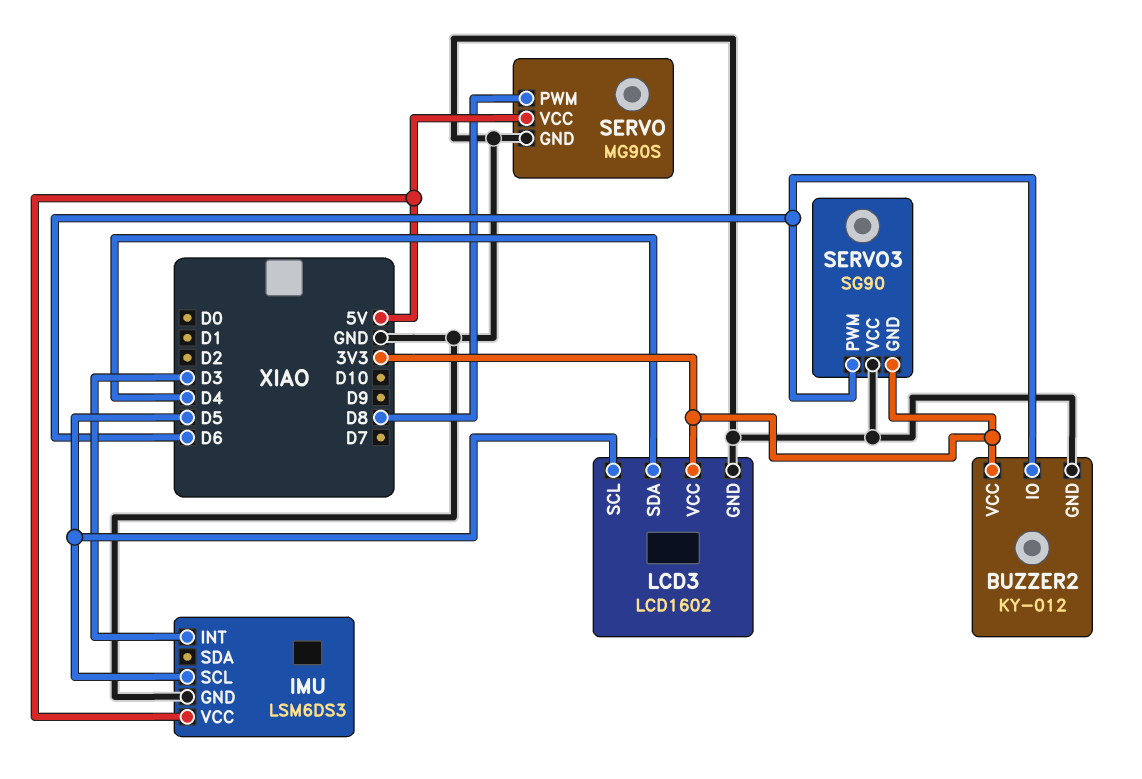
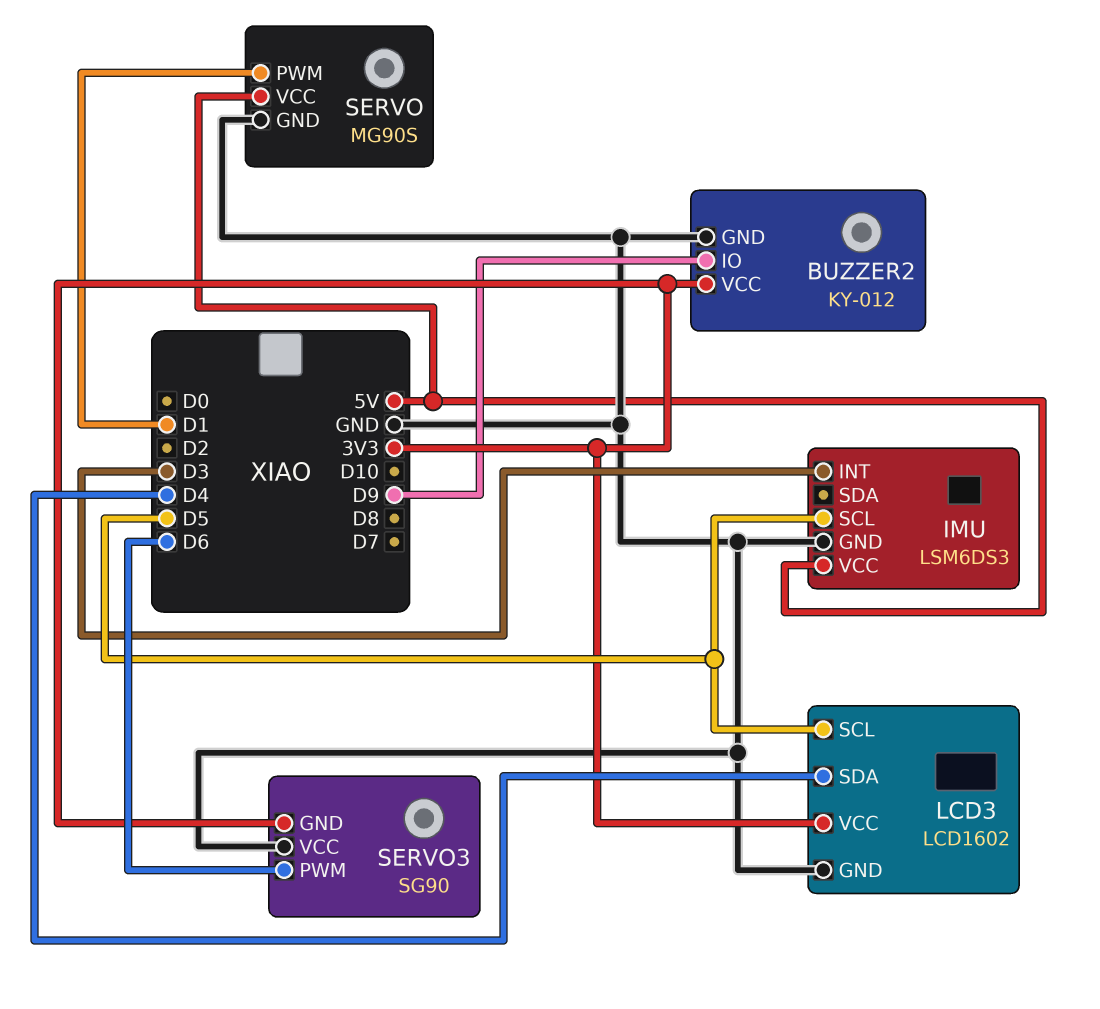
BUZZER2 pin IO: D6 -> D9
SERVO pin PWM: D8 -> D1

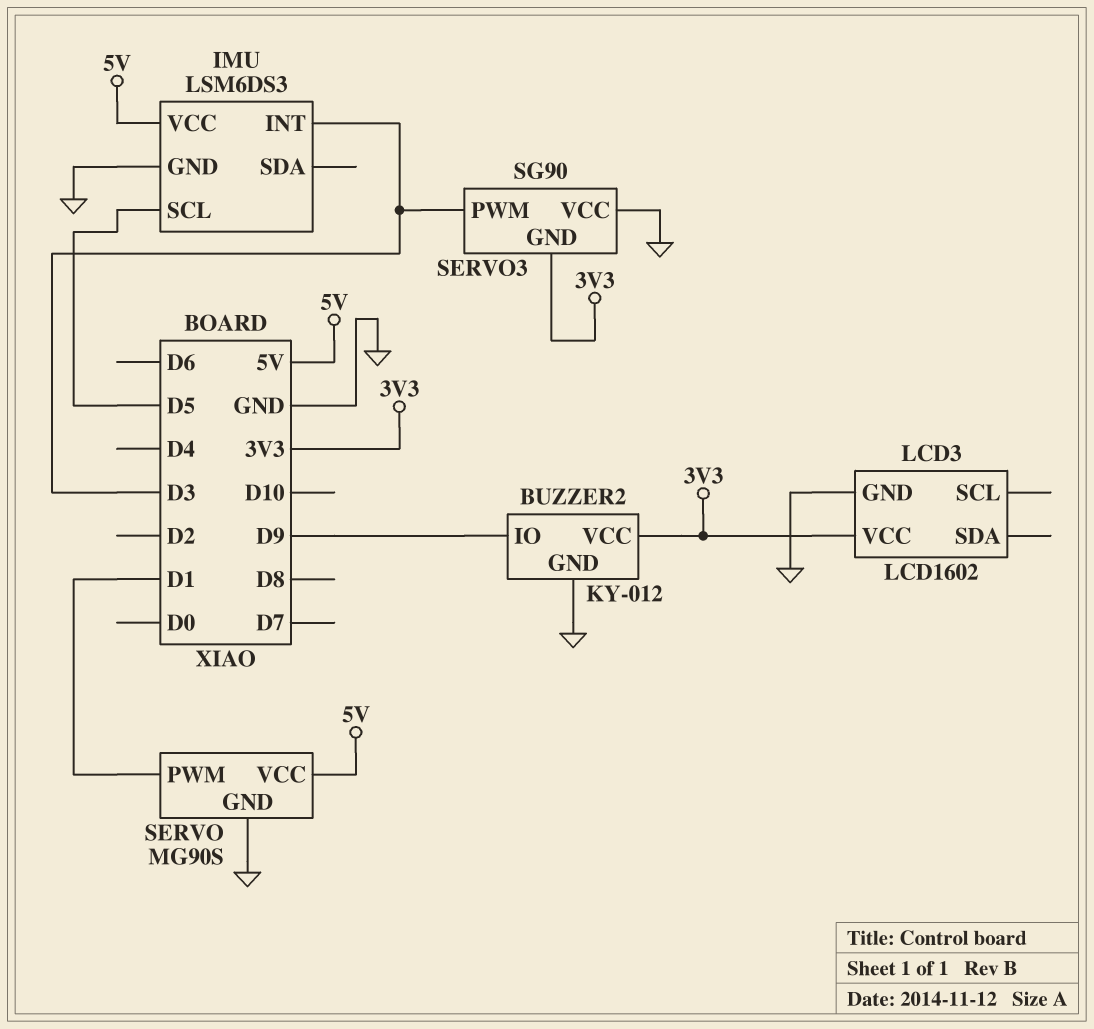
LCD3 pin SCL: D5 -> none
LCD3 pin SDA: D4 -> none
SERVO3 pin PWM: D6 -> D3

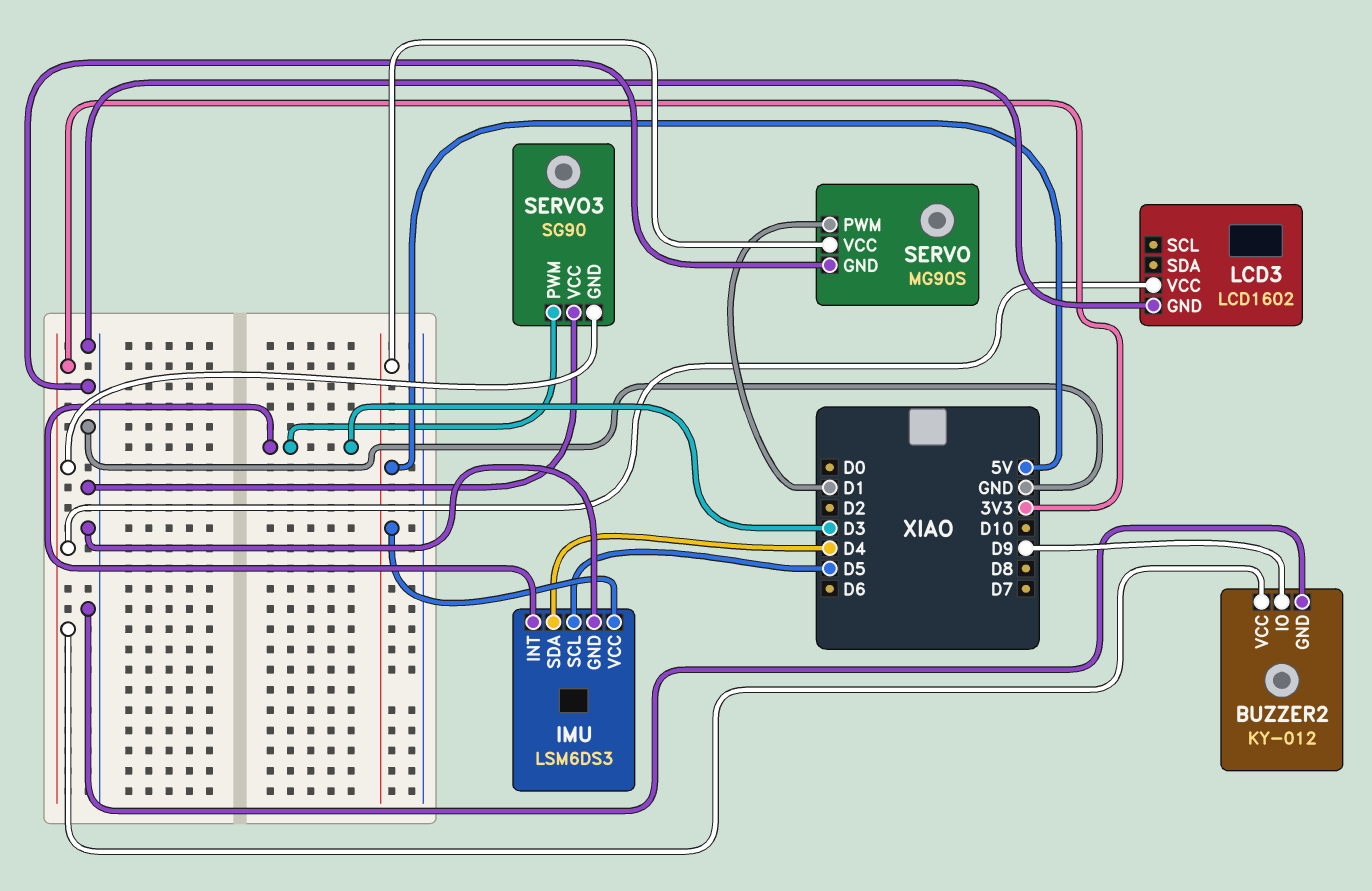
IMU pin SDA: none -> D4

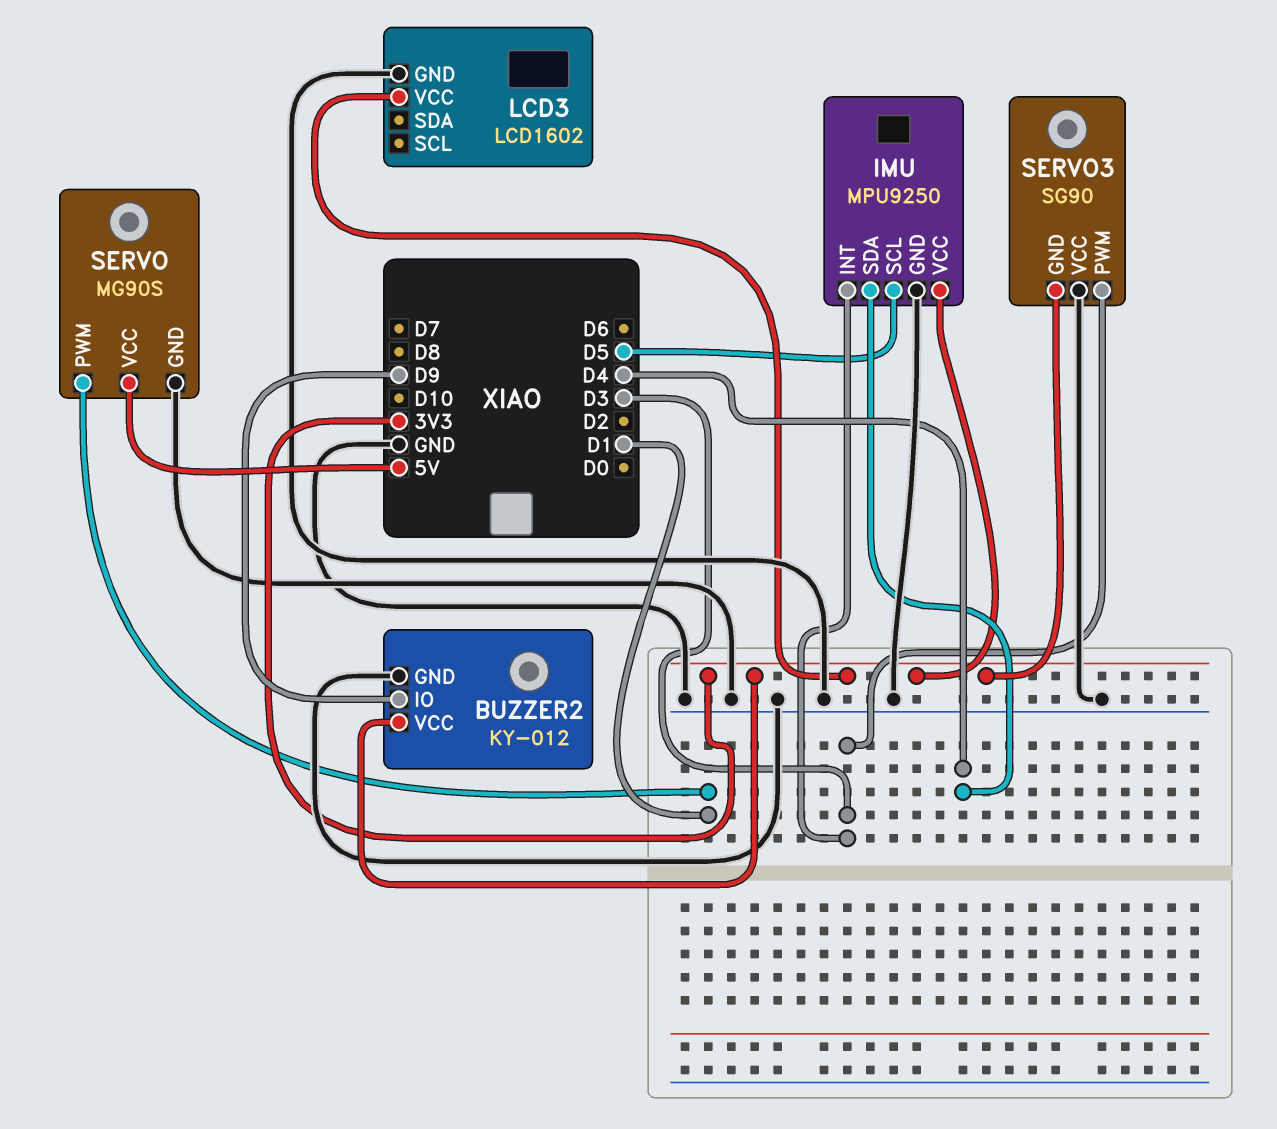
IMU: LSM6DS3 -> MPU9250
IMU pin VCC: 5V -> 3V3

